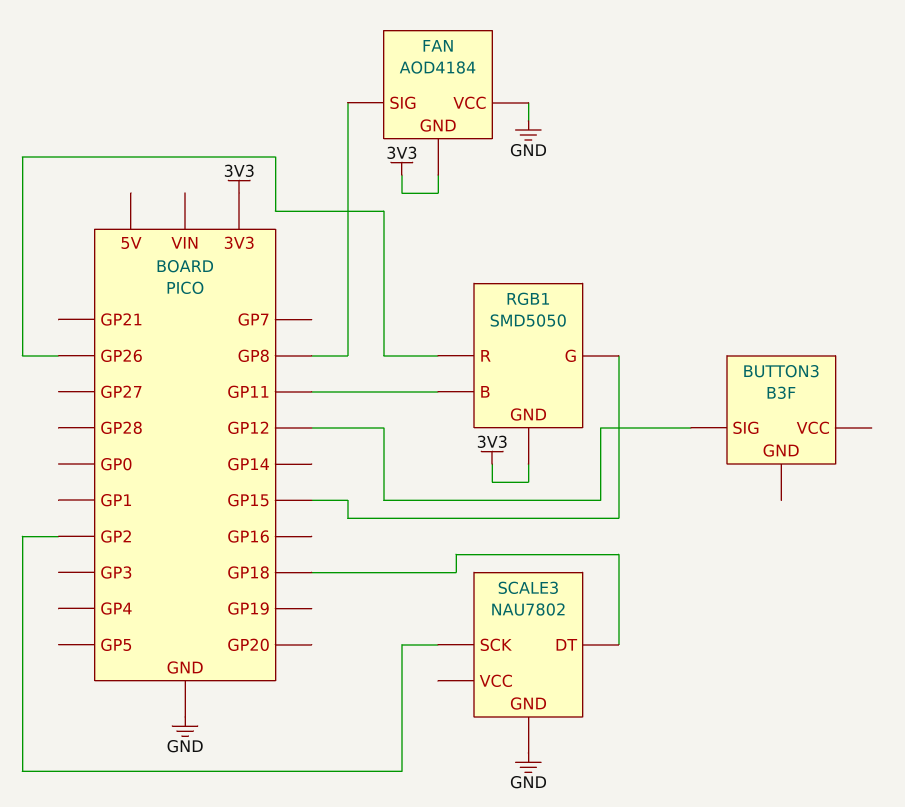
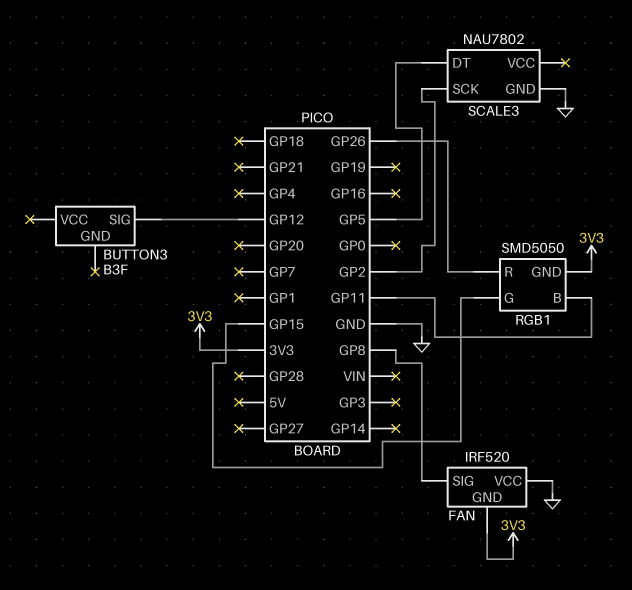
FAN: AOD4184 -> IRF520
SCALE3 pin DT: GP18 -> GP5

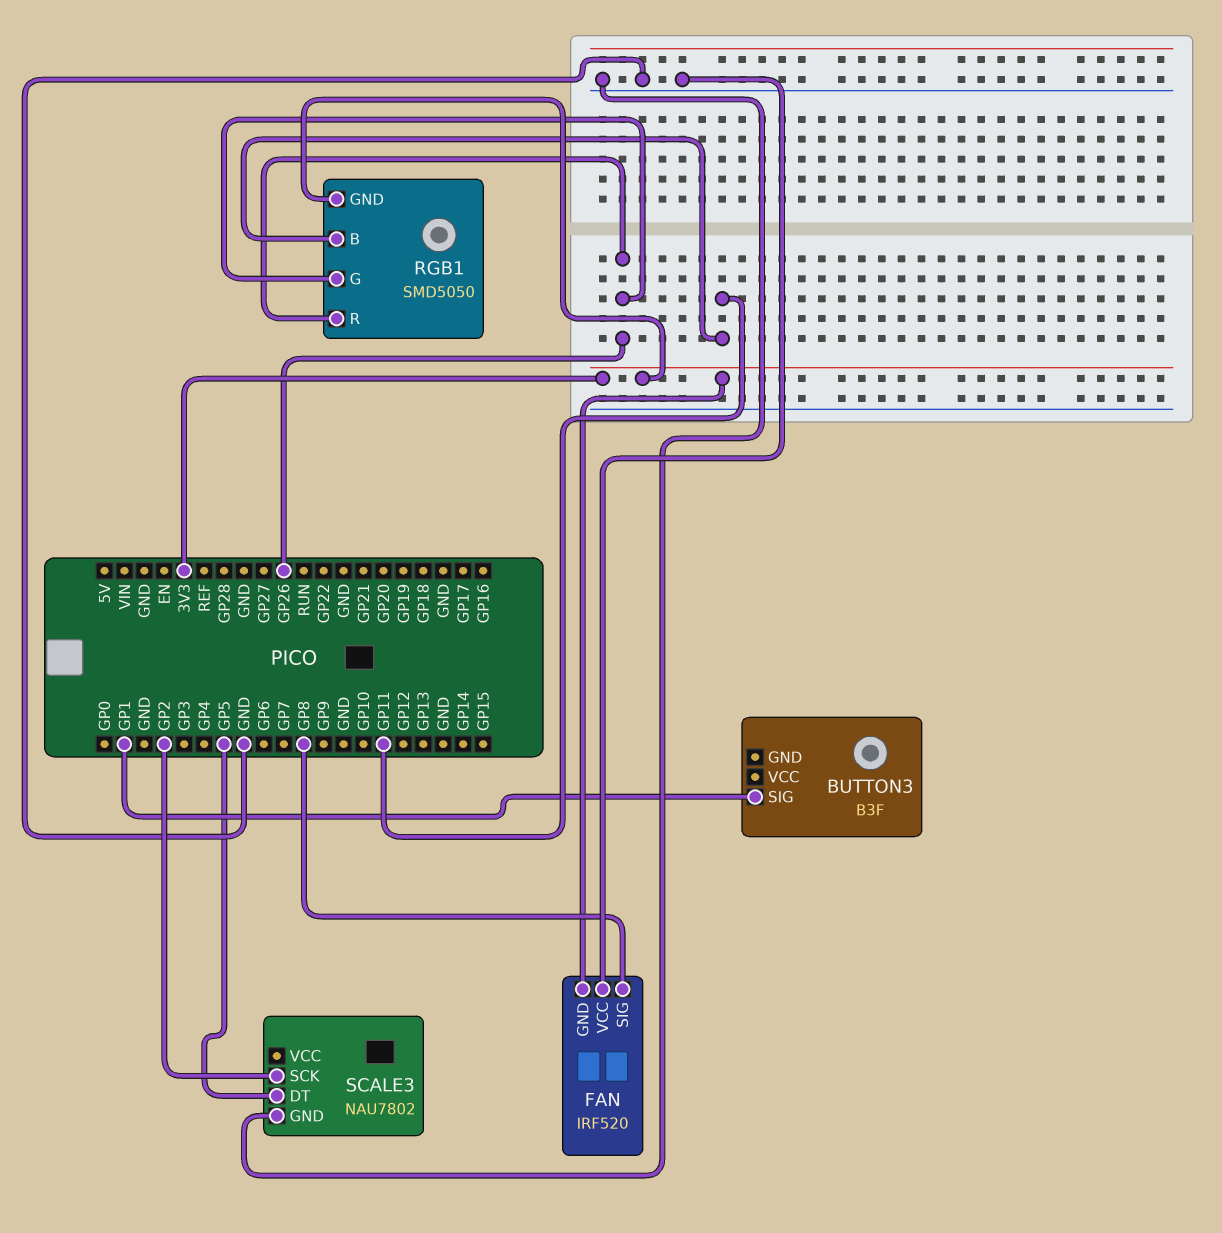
BUTTON3 pin SIG: GP12 -> GP1
RGB1 pin G: GP15 -> GP26

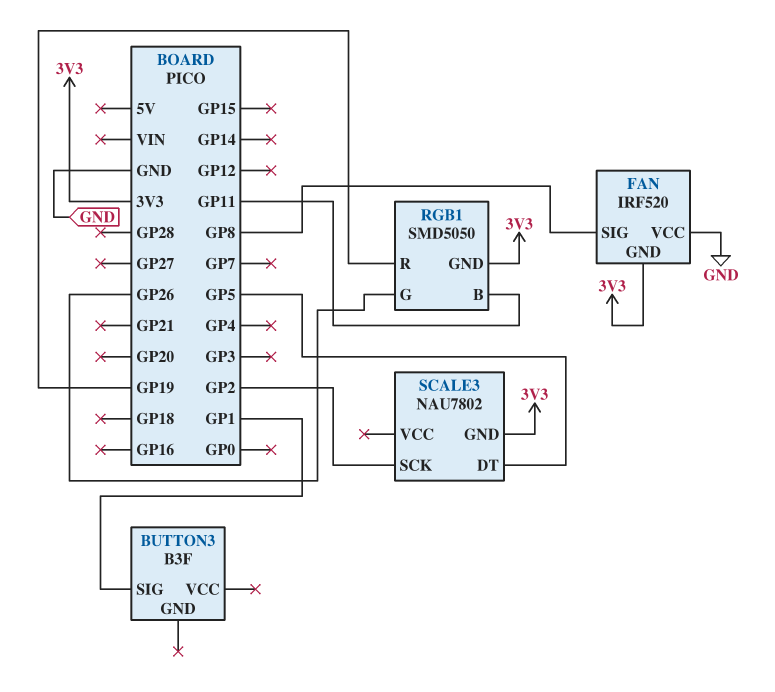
RGB1 pin R: GP26 -> GP19
SCALE3 pin GND: GND -> 3V3

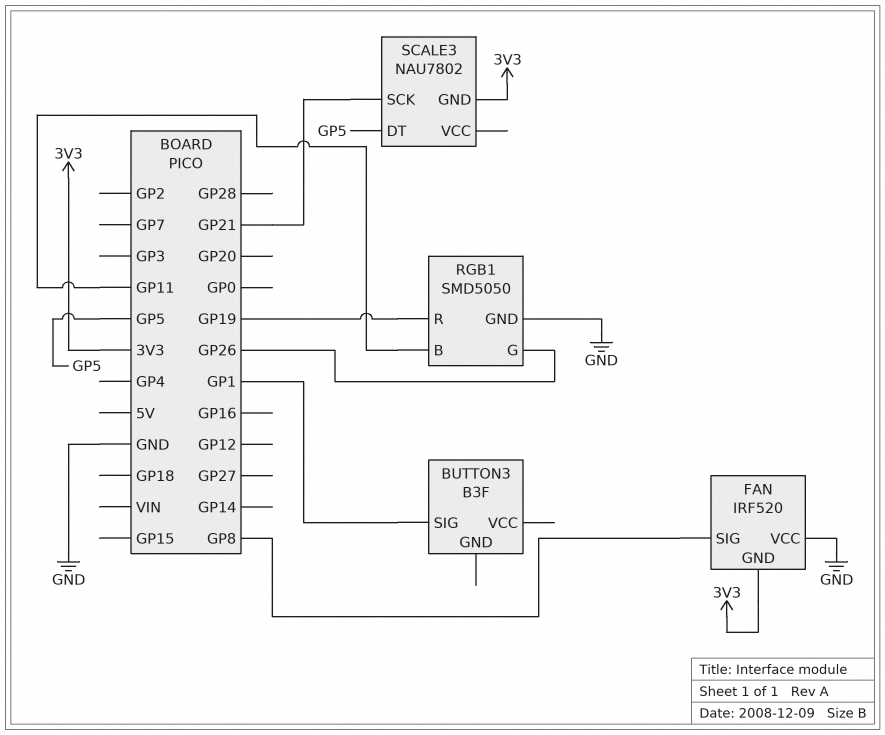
RGB1 pin GND: 3V3 -> GND
SCALE3 pin SCK: GP2 -> GP21

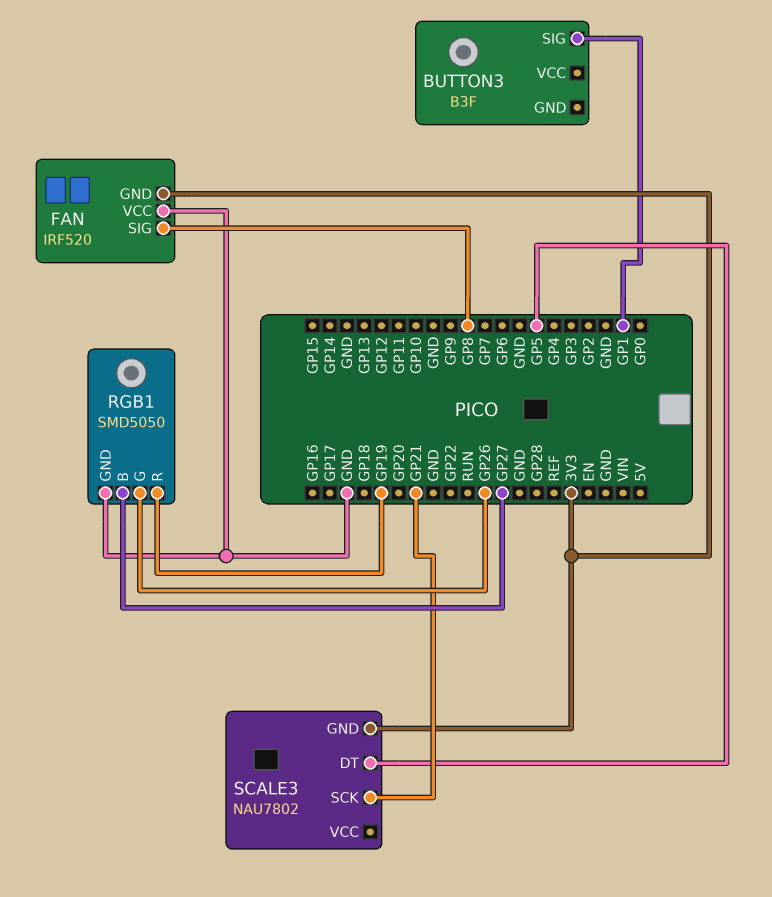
RGB1 pin B: GP11 -> GP27

